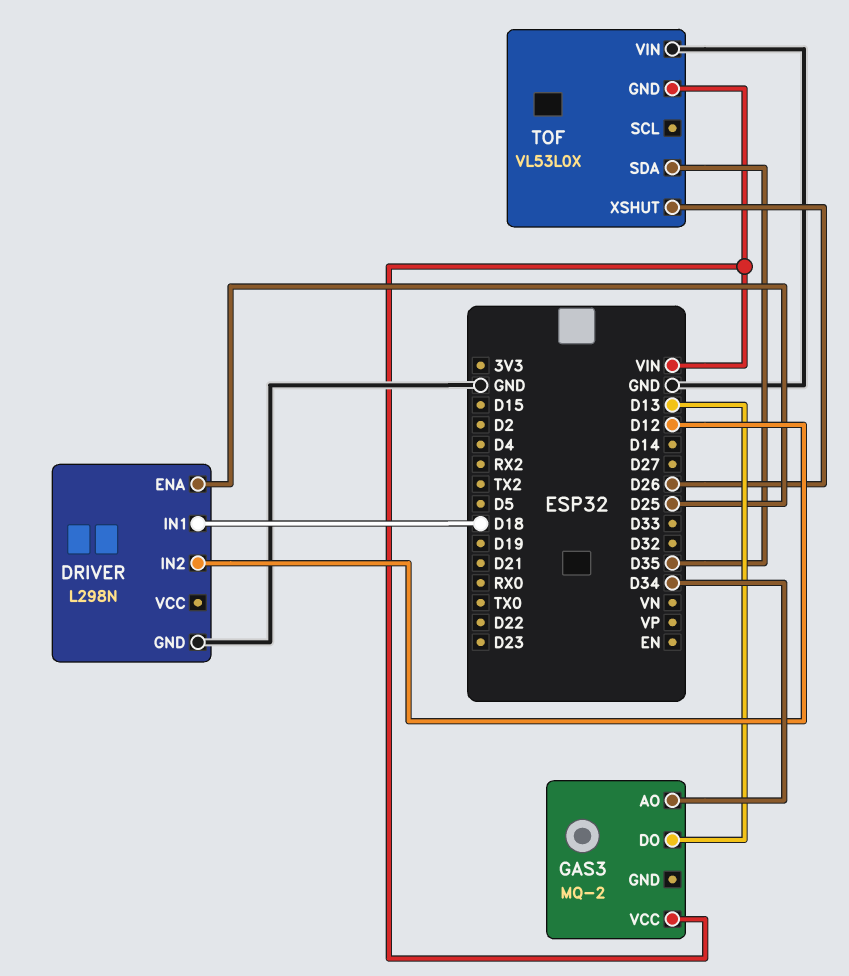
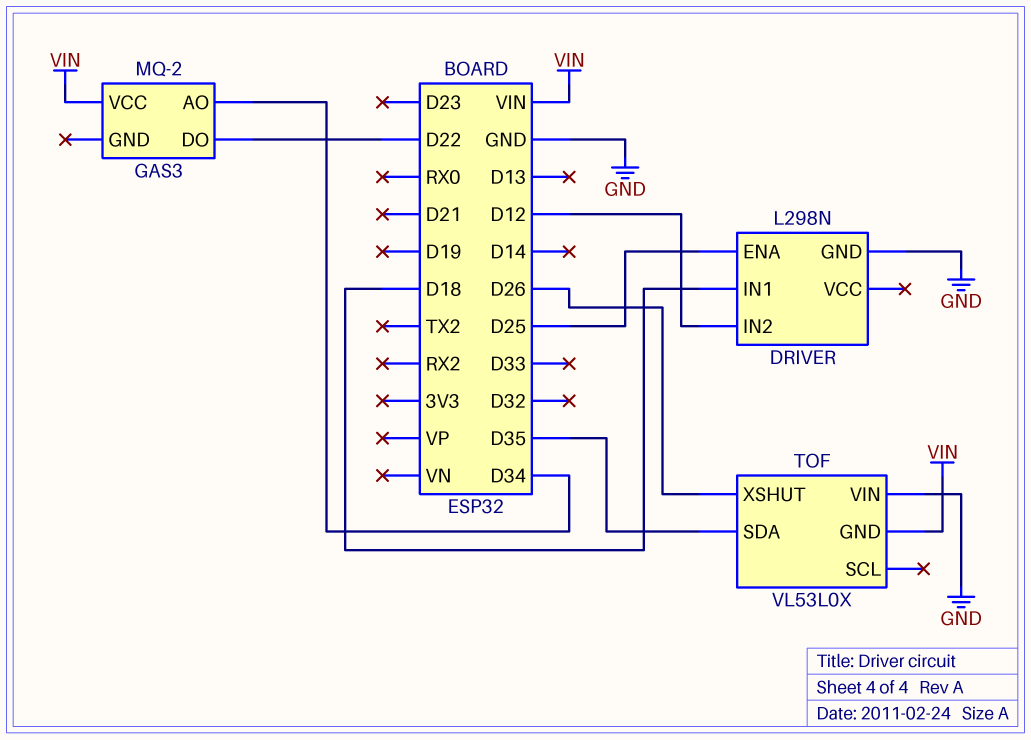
GAS3 pin DO: D13 -> D22

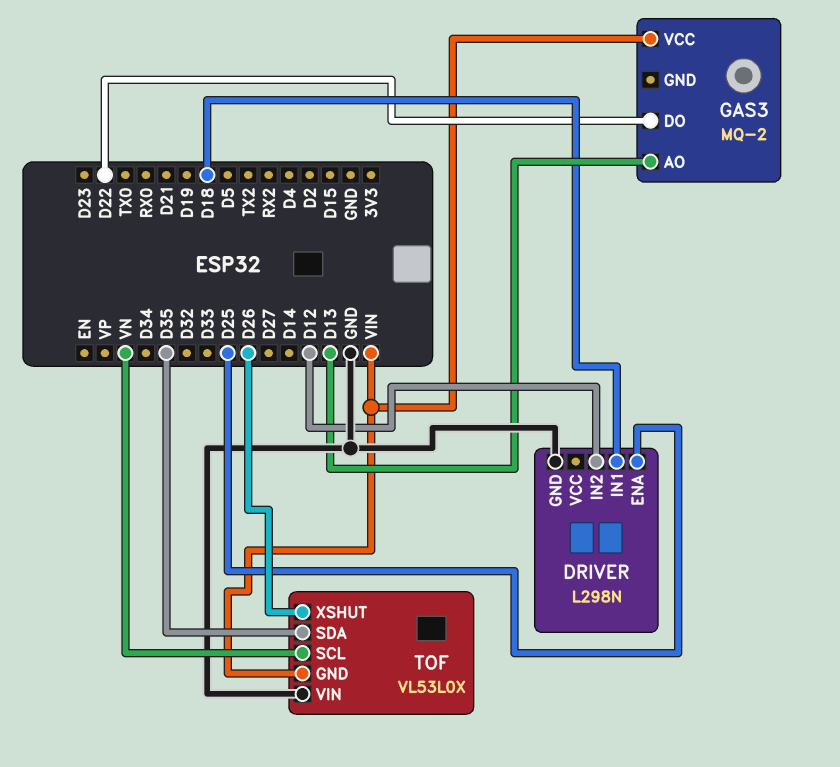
GAS3 pin AO: D34 -> D13
TOF pin SCL: none -> VN

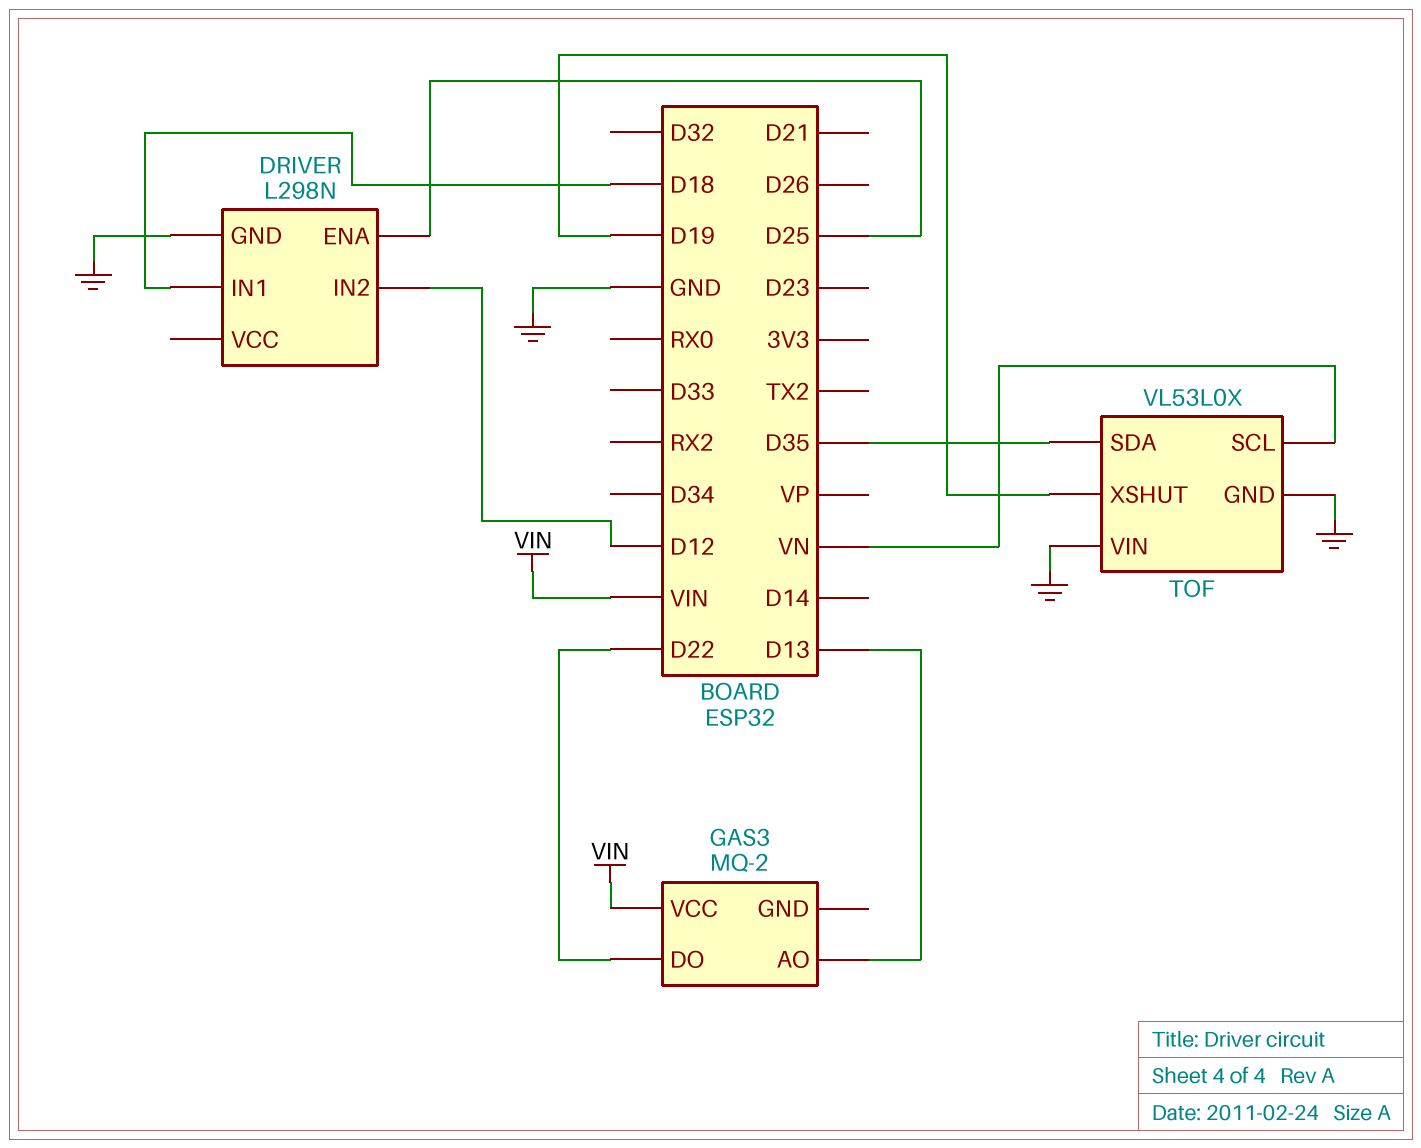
TOF pin GND: VIN -> GND
TOF pin XSHUT: D26 -> D19

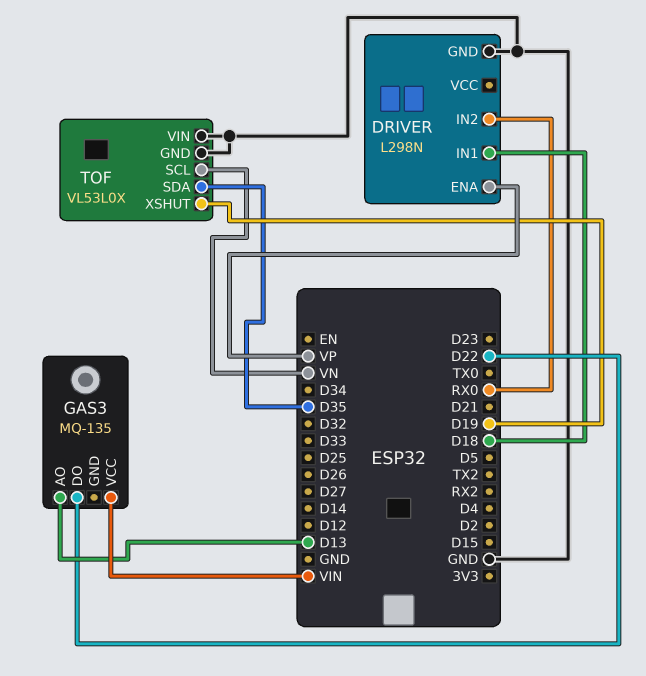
DRIVER pin ENA: D25 -> VP
DRIVER pin IN2: D12 -> RX0
GAS3: MQ-2 -> MQ-135

